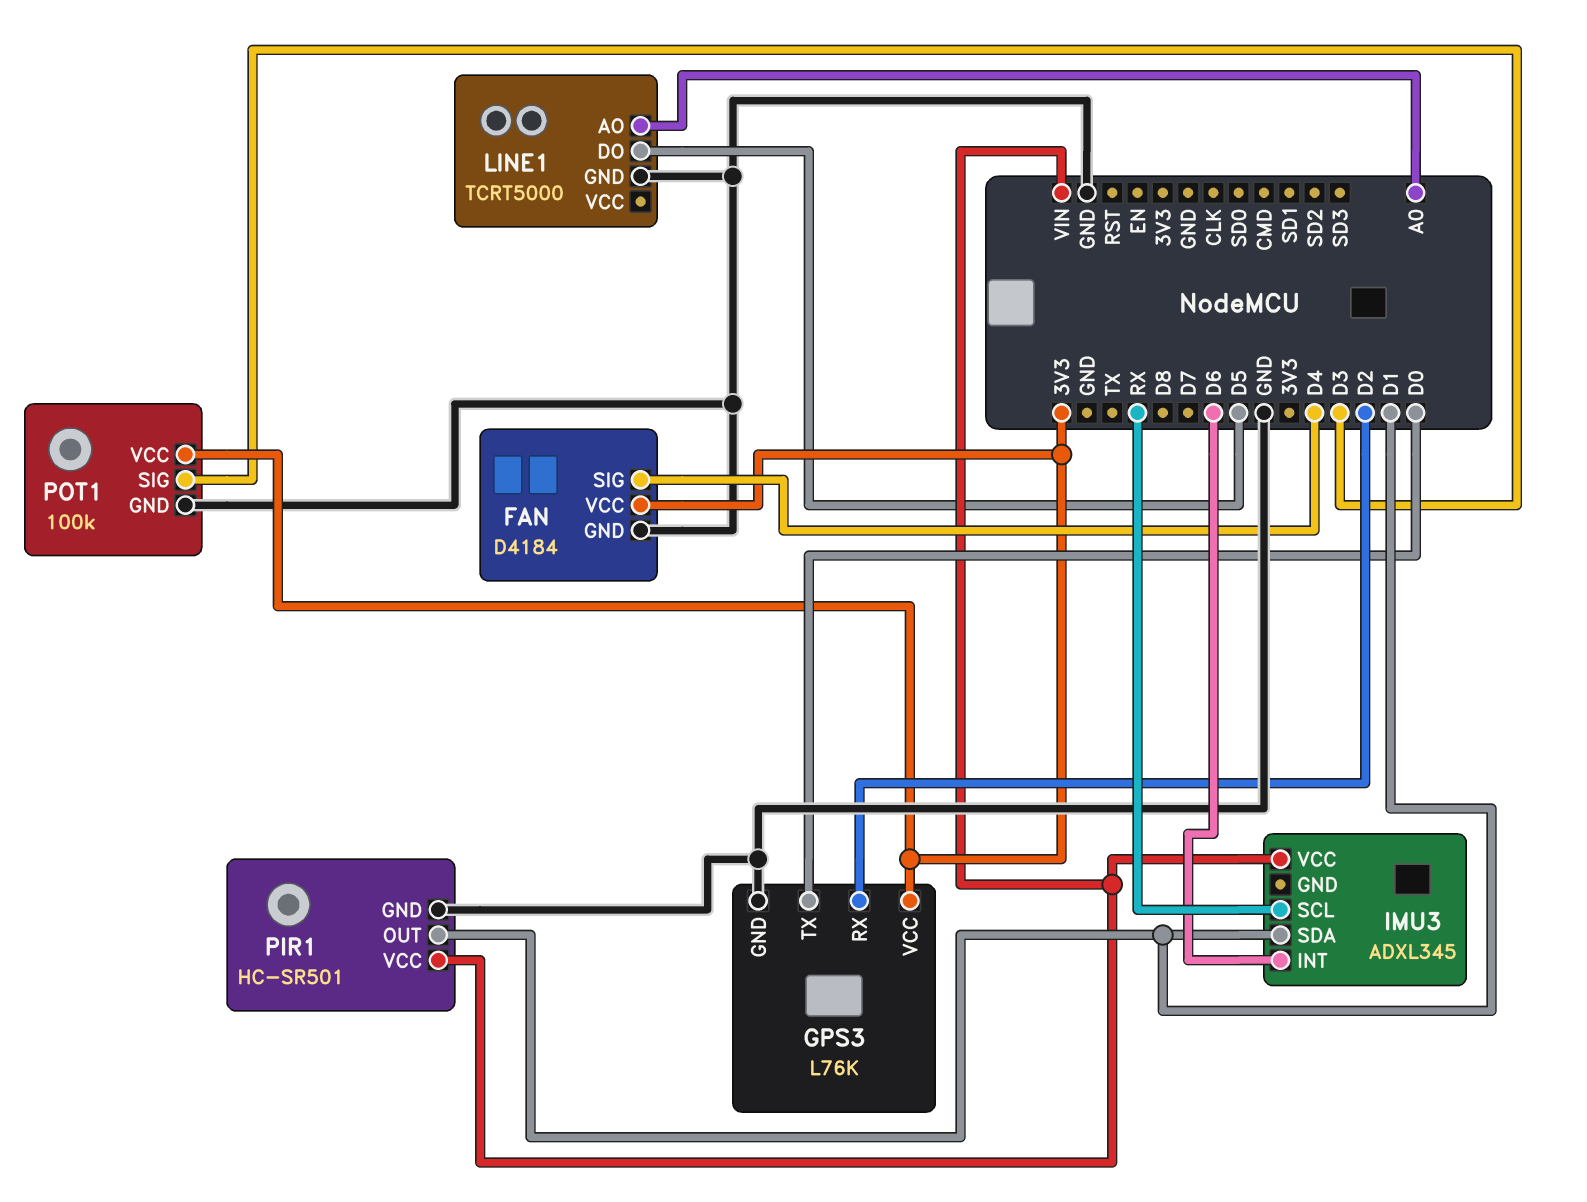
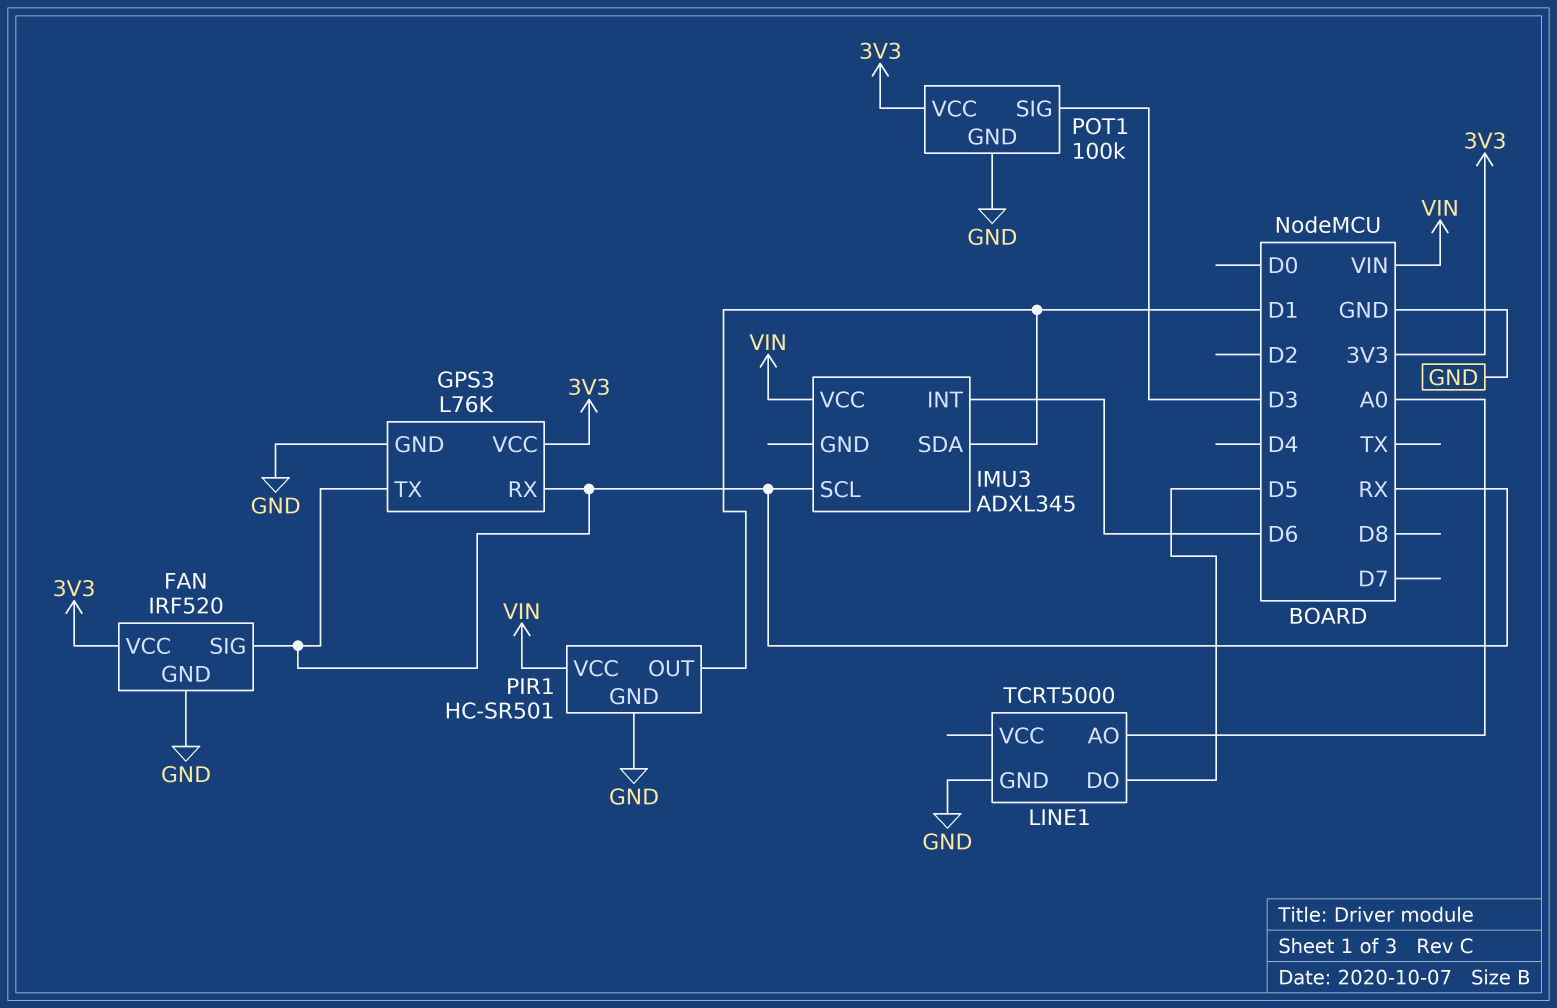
FAN: D4184 -> IRF520
FAN pin SIG: D4 -> RX
GPS3 pin RX: D2 -> RX
GPS3 pin TX: D0 -> RX

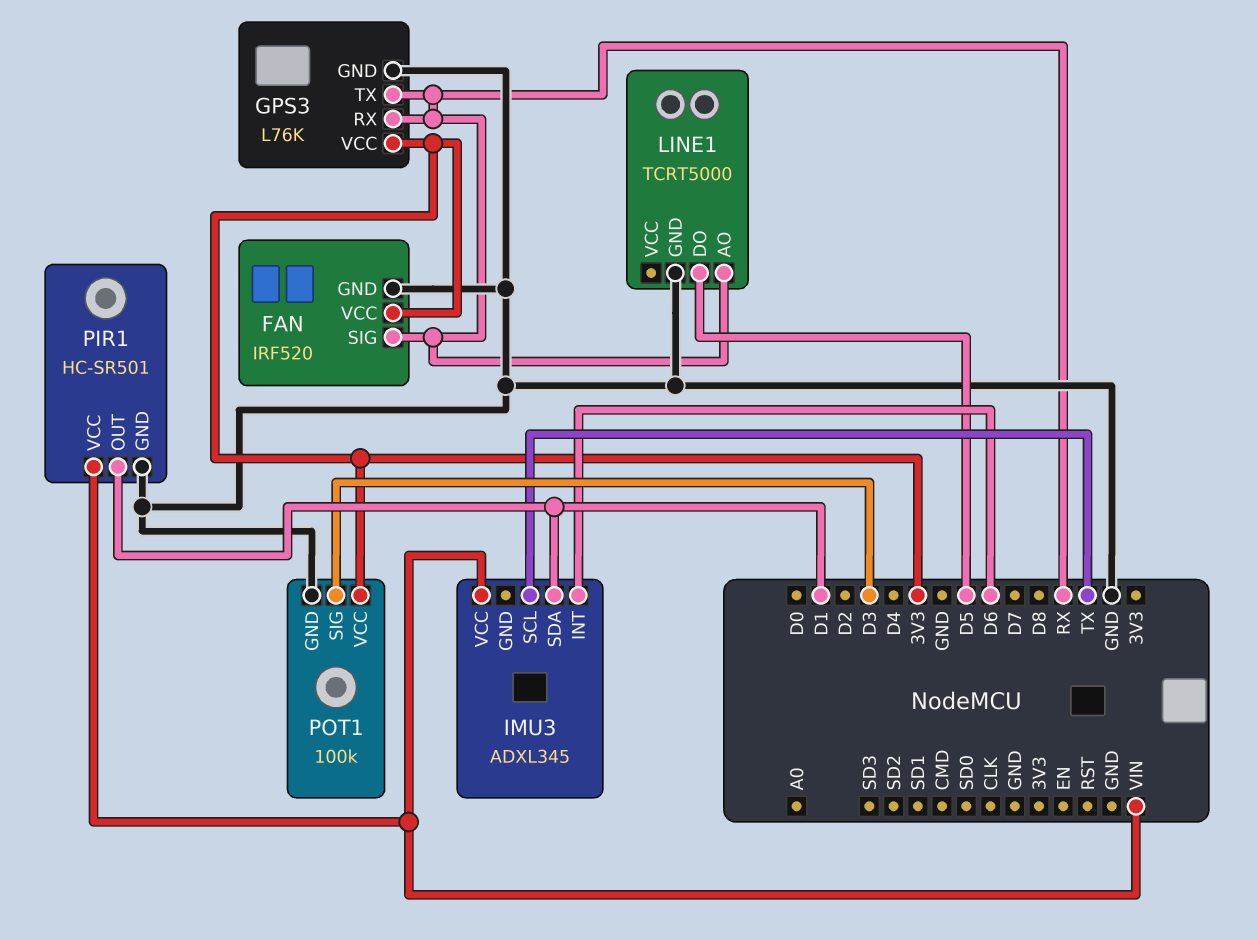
IMU3 pin SCL: RX -> TX
LINE1 pin AO: A0 -> RX

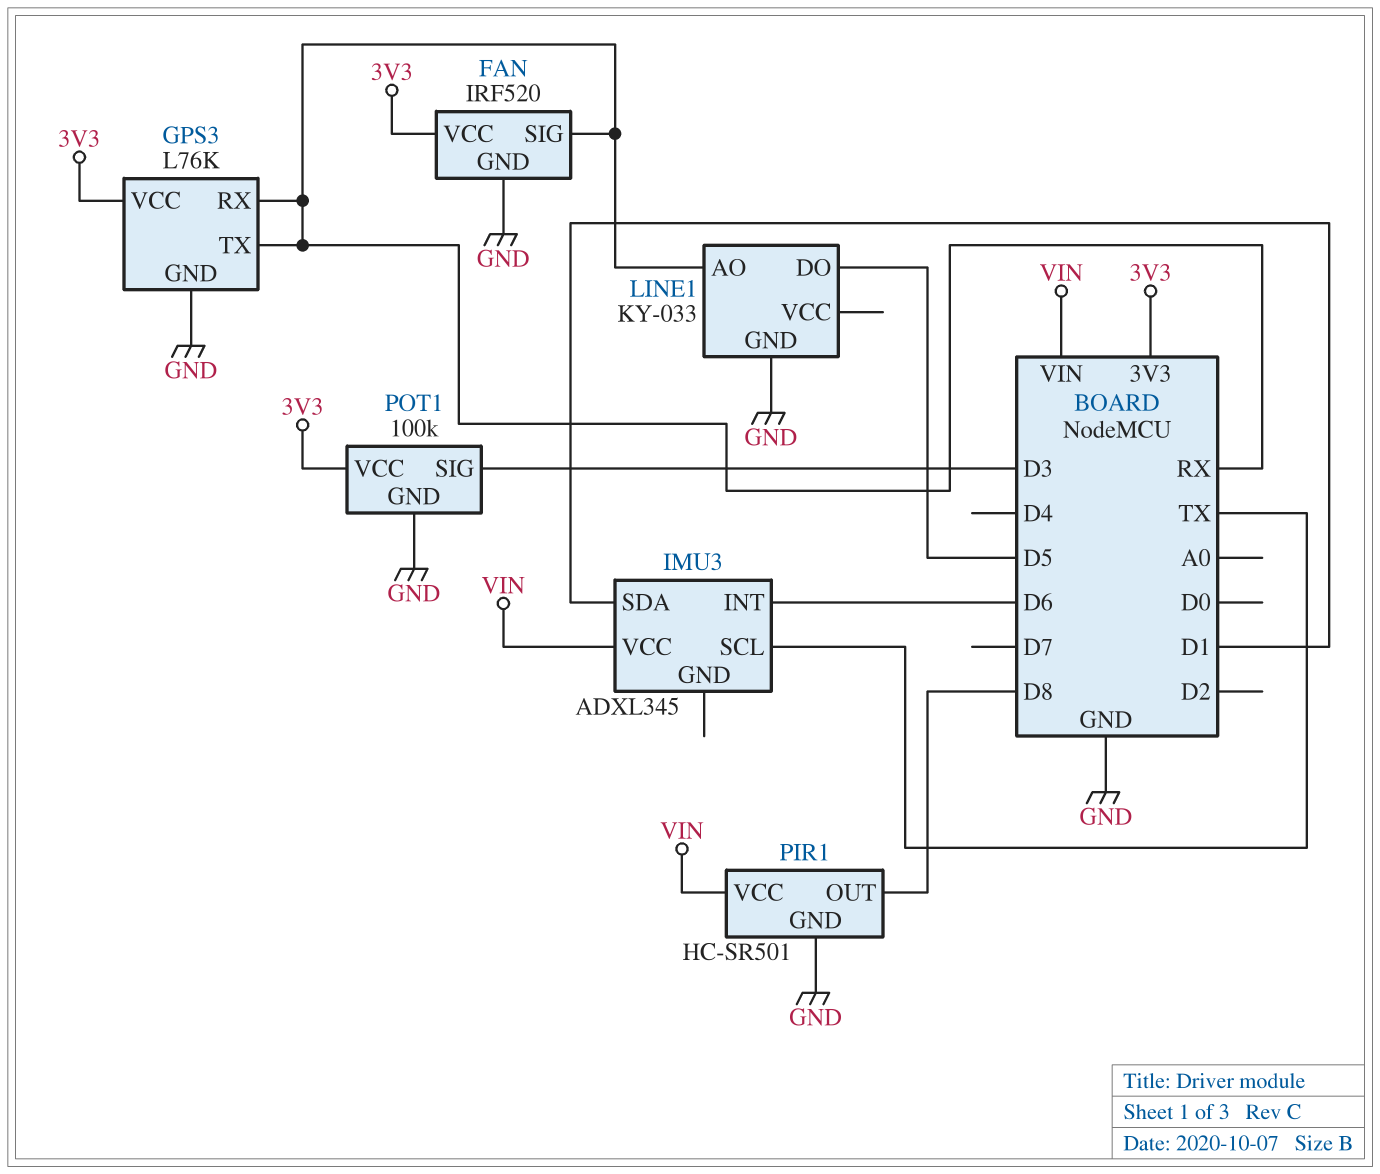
LINE1: TCRT5000 -> KY-033
PIR1 pin OUT: D1 -> D8

